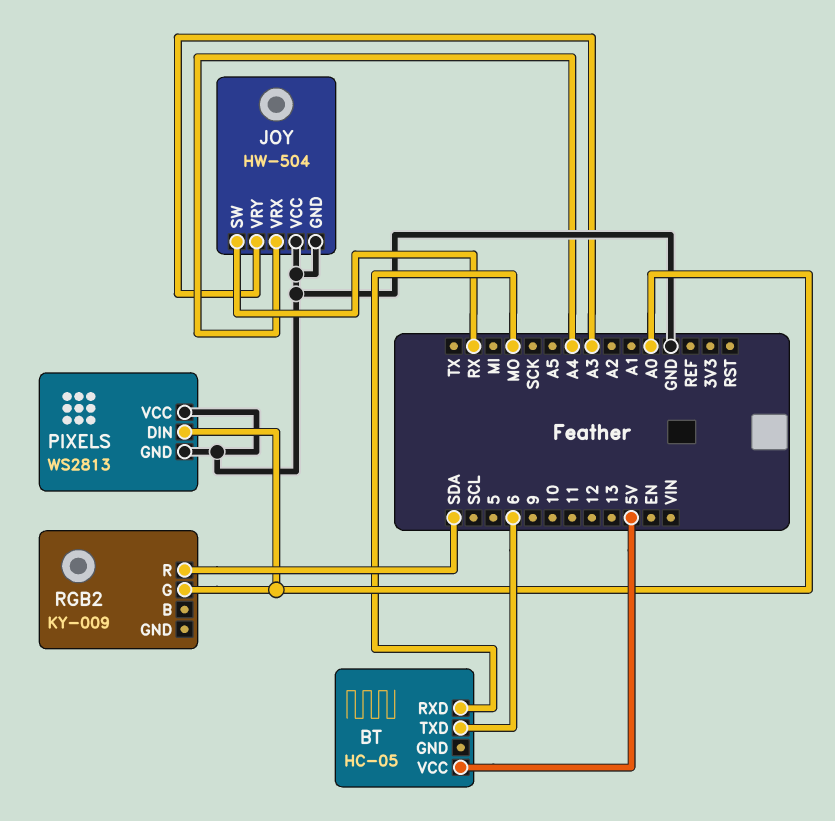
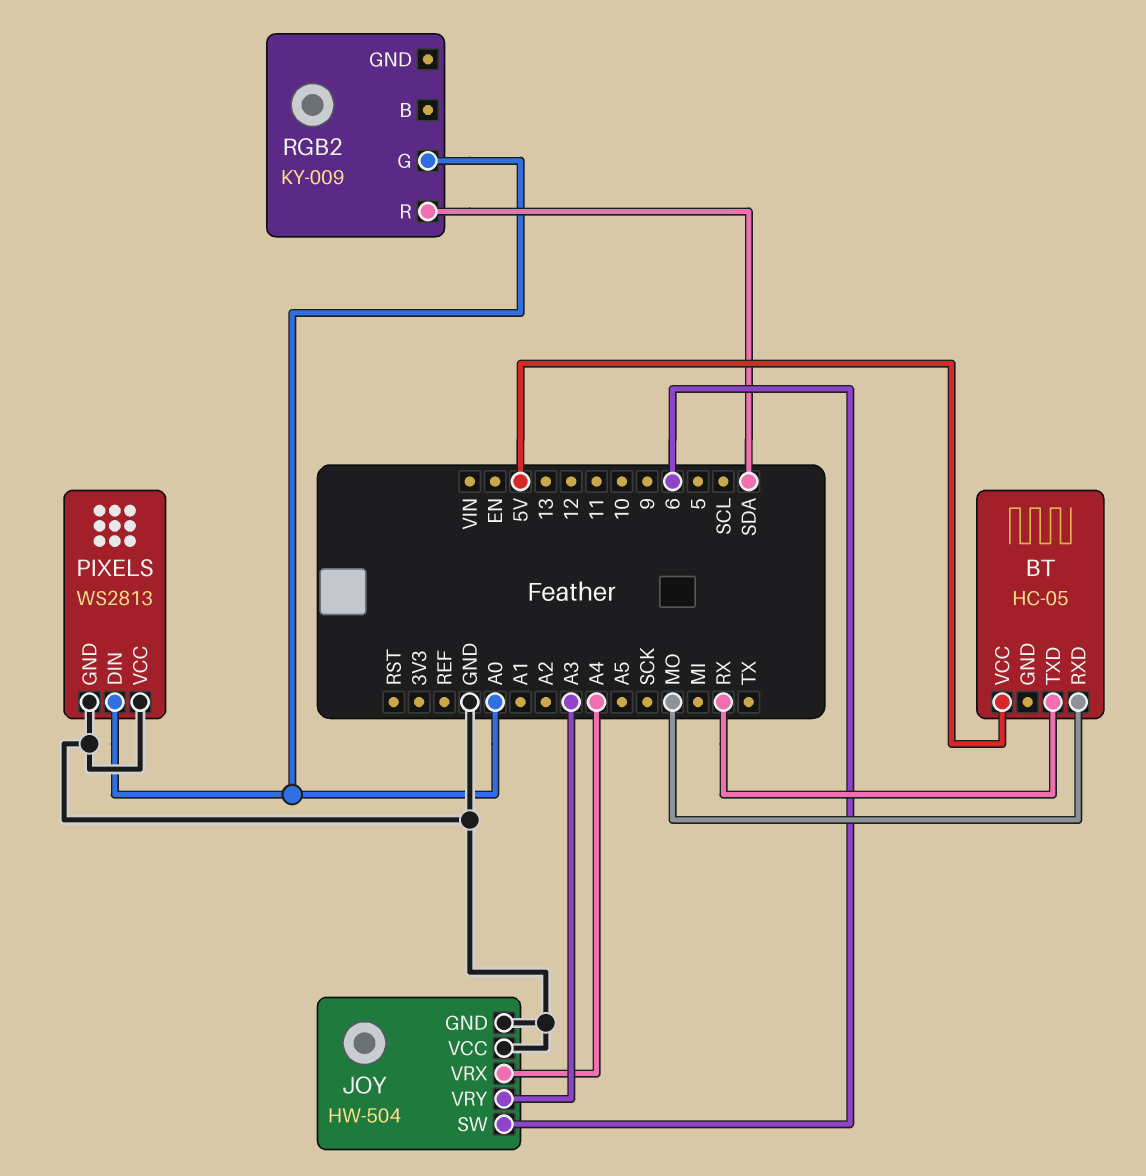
BT pin TXD: 6 -> RX
JOY pin SW: RX -> 6

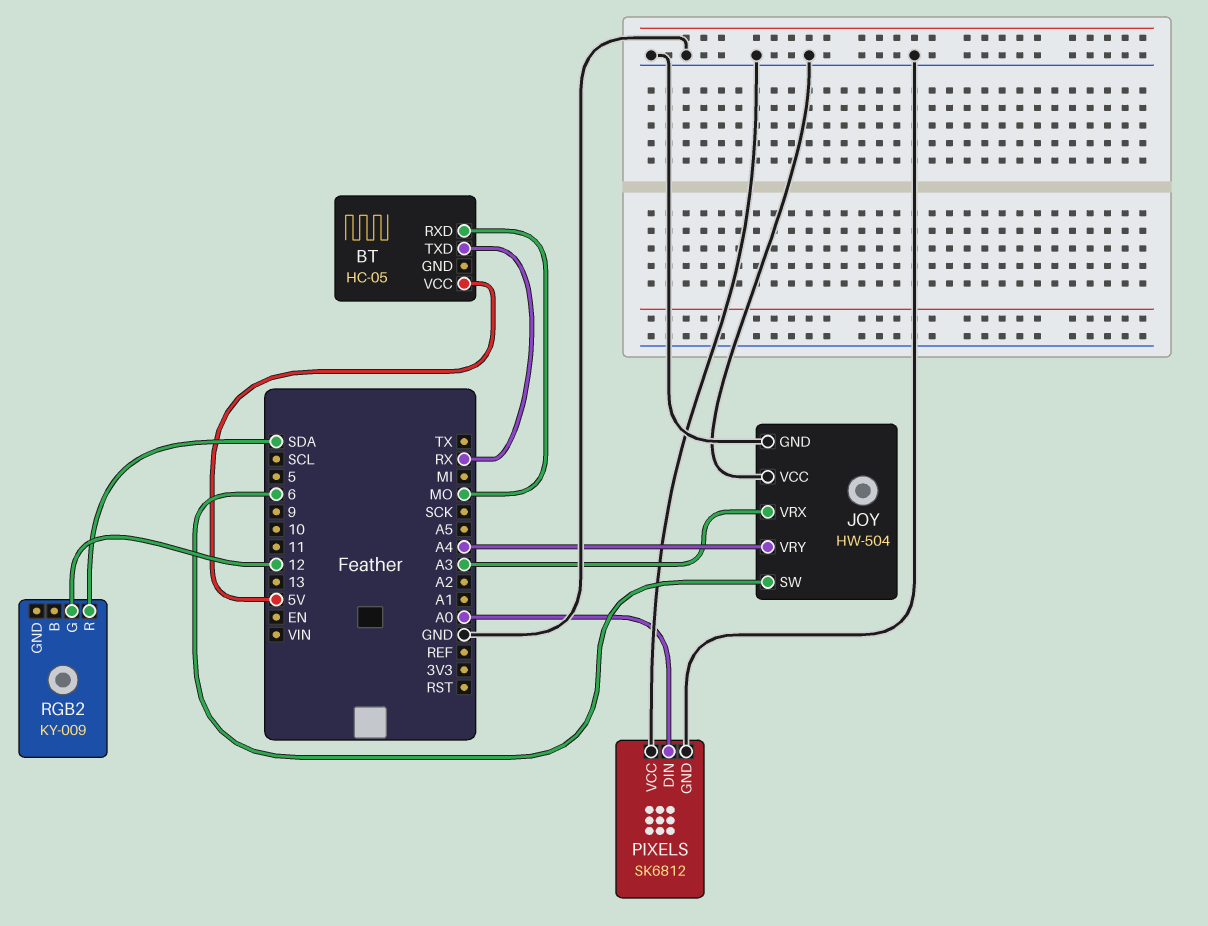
JOY pin VRX: A4 -> A3
JOY pin VRY: A3 -> A4
PIXELS: WS2813 -> SK6812
RGB2 pin G: A0 -> 12

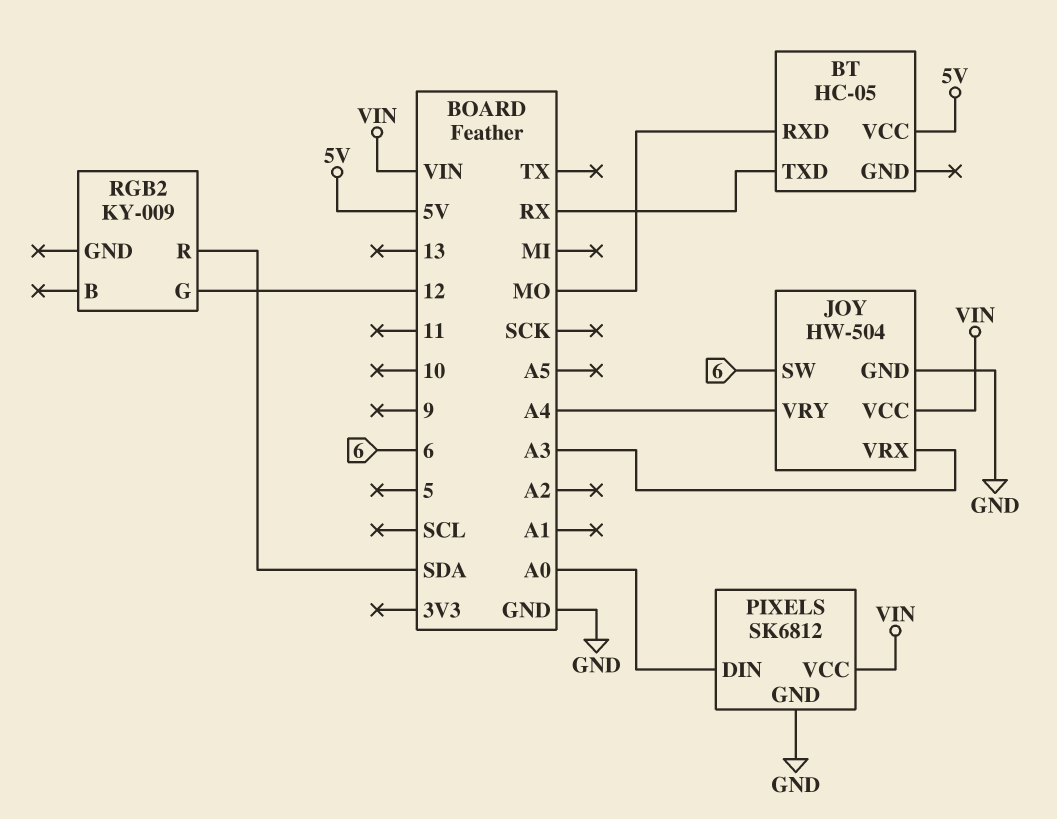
JOY pin VCC: GND -> VIN
PIXELS pin VCC: GND -> VIN

